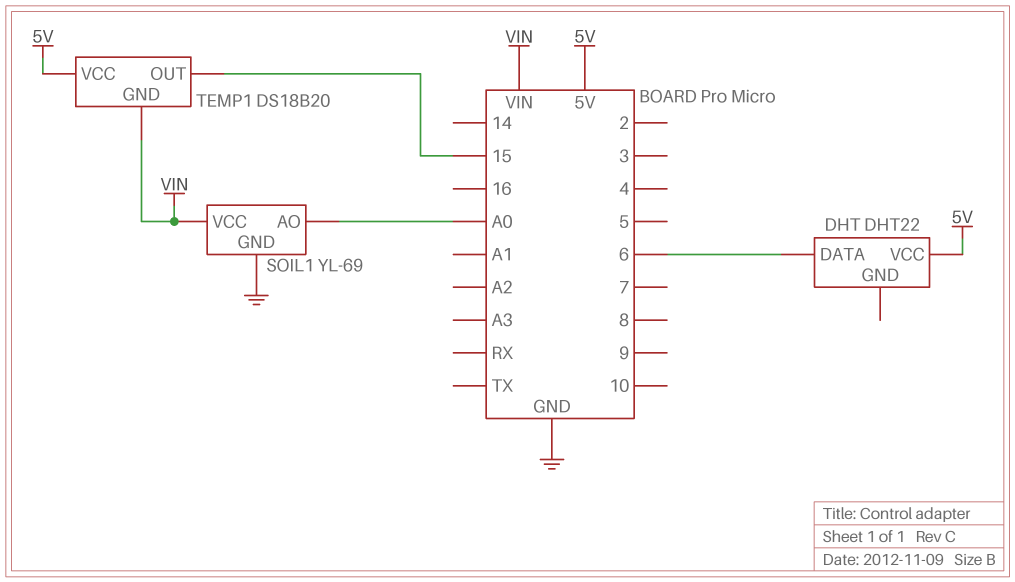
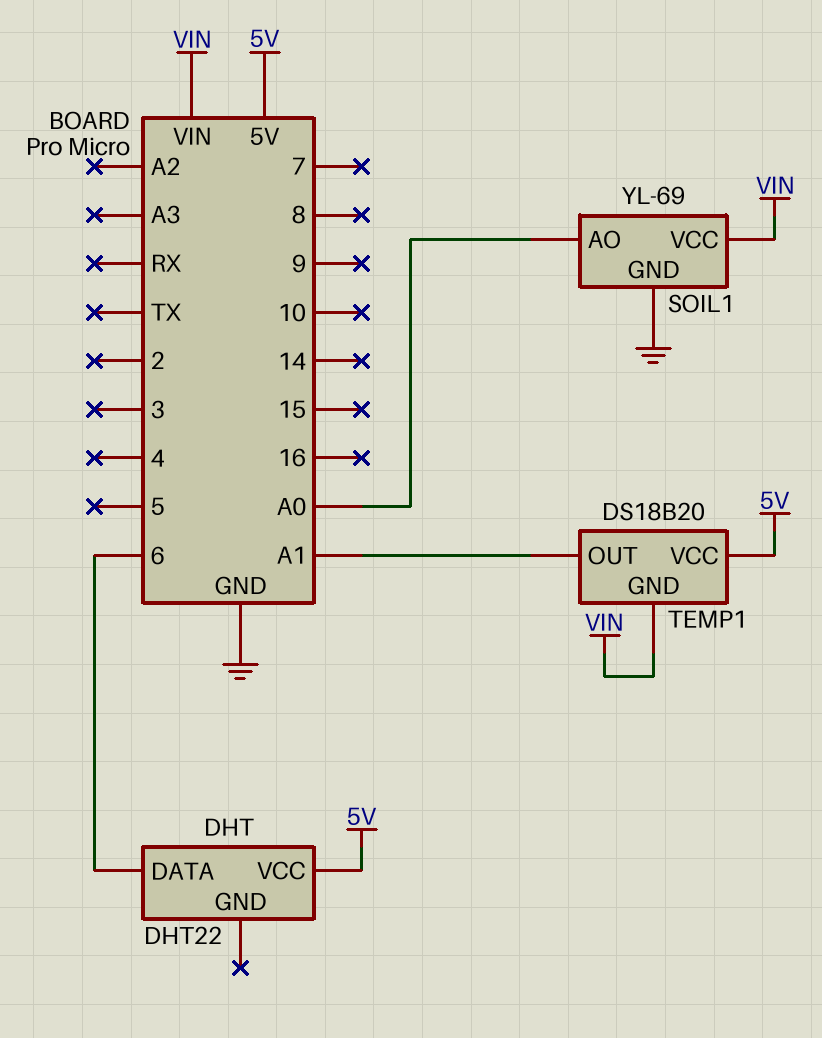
TEMP1 pin OUT: 15 -> A1

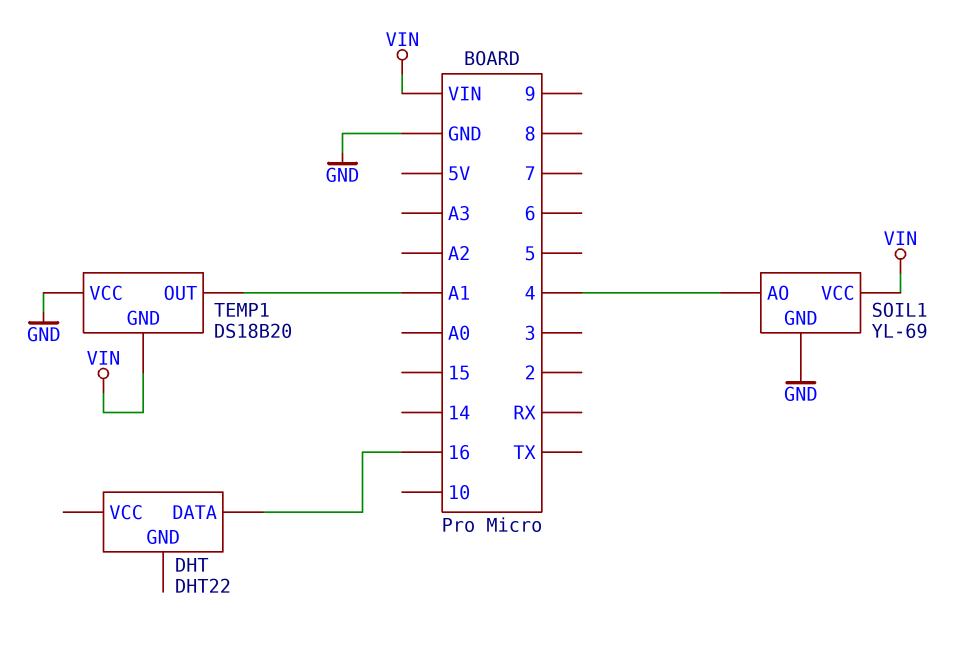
DHT pin DATA: 6 -> 16
DHT pin VCC: 5V -> none
SOIL1 pin AO: A0 -> 4
TEMP1 pin VCC: 5V -> GND

